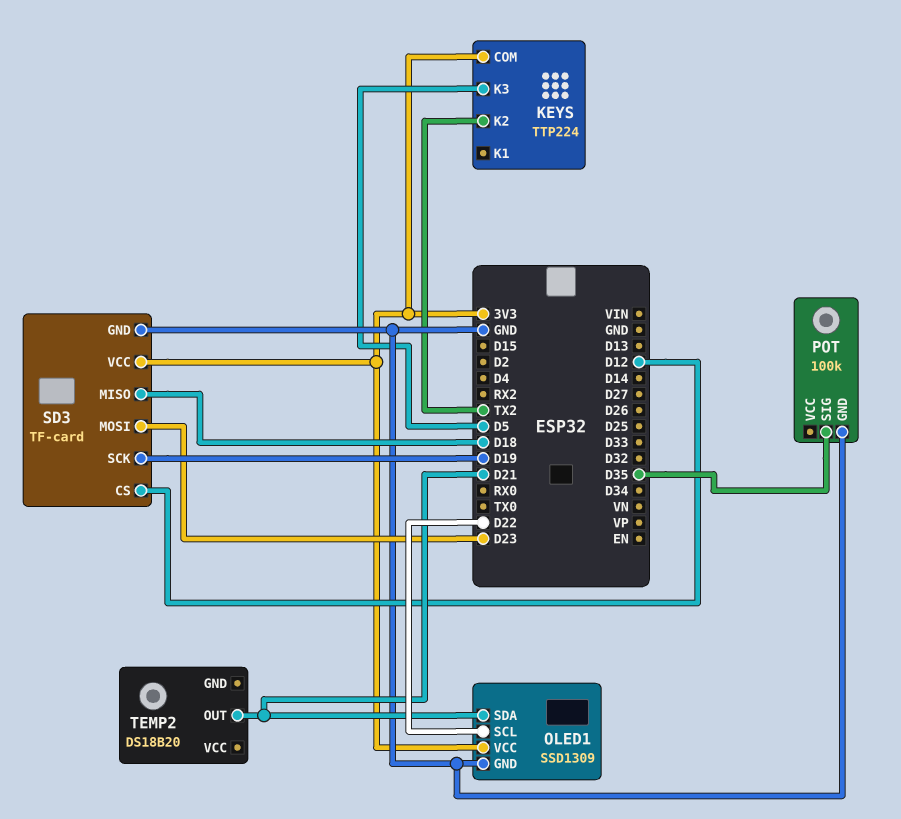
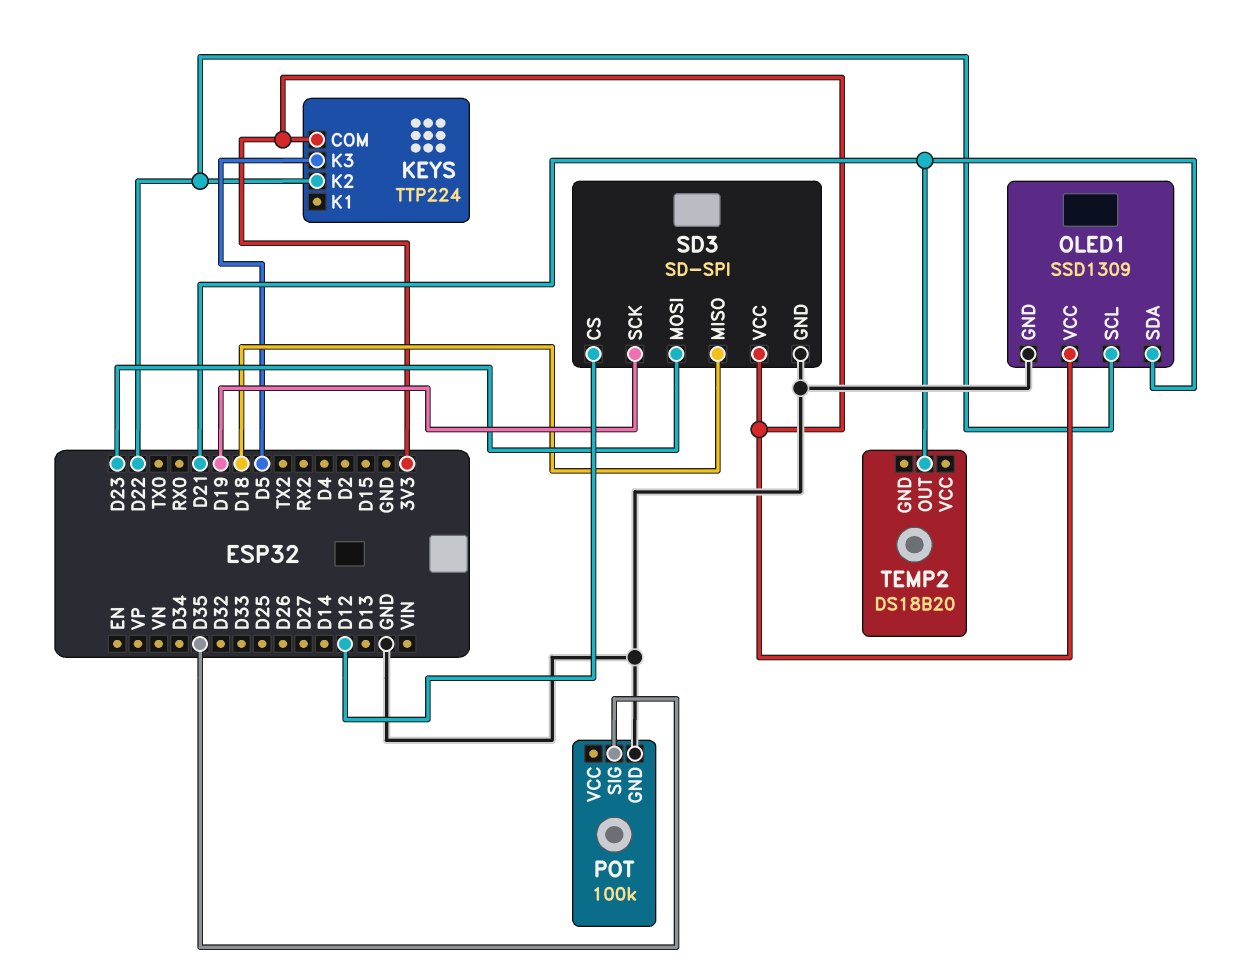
KEYS pin K2: TX2 -> D22
SD3: TF-card -> SD-SPI

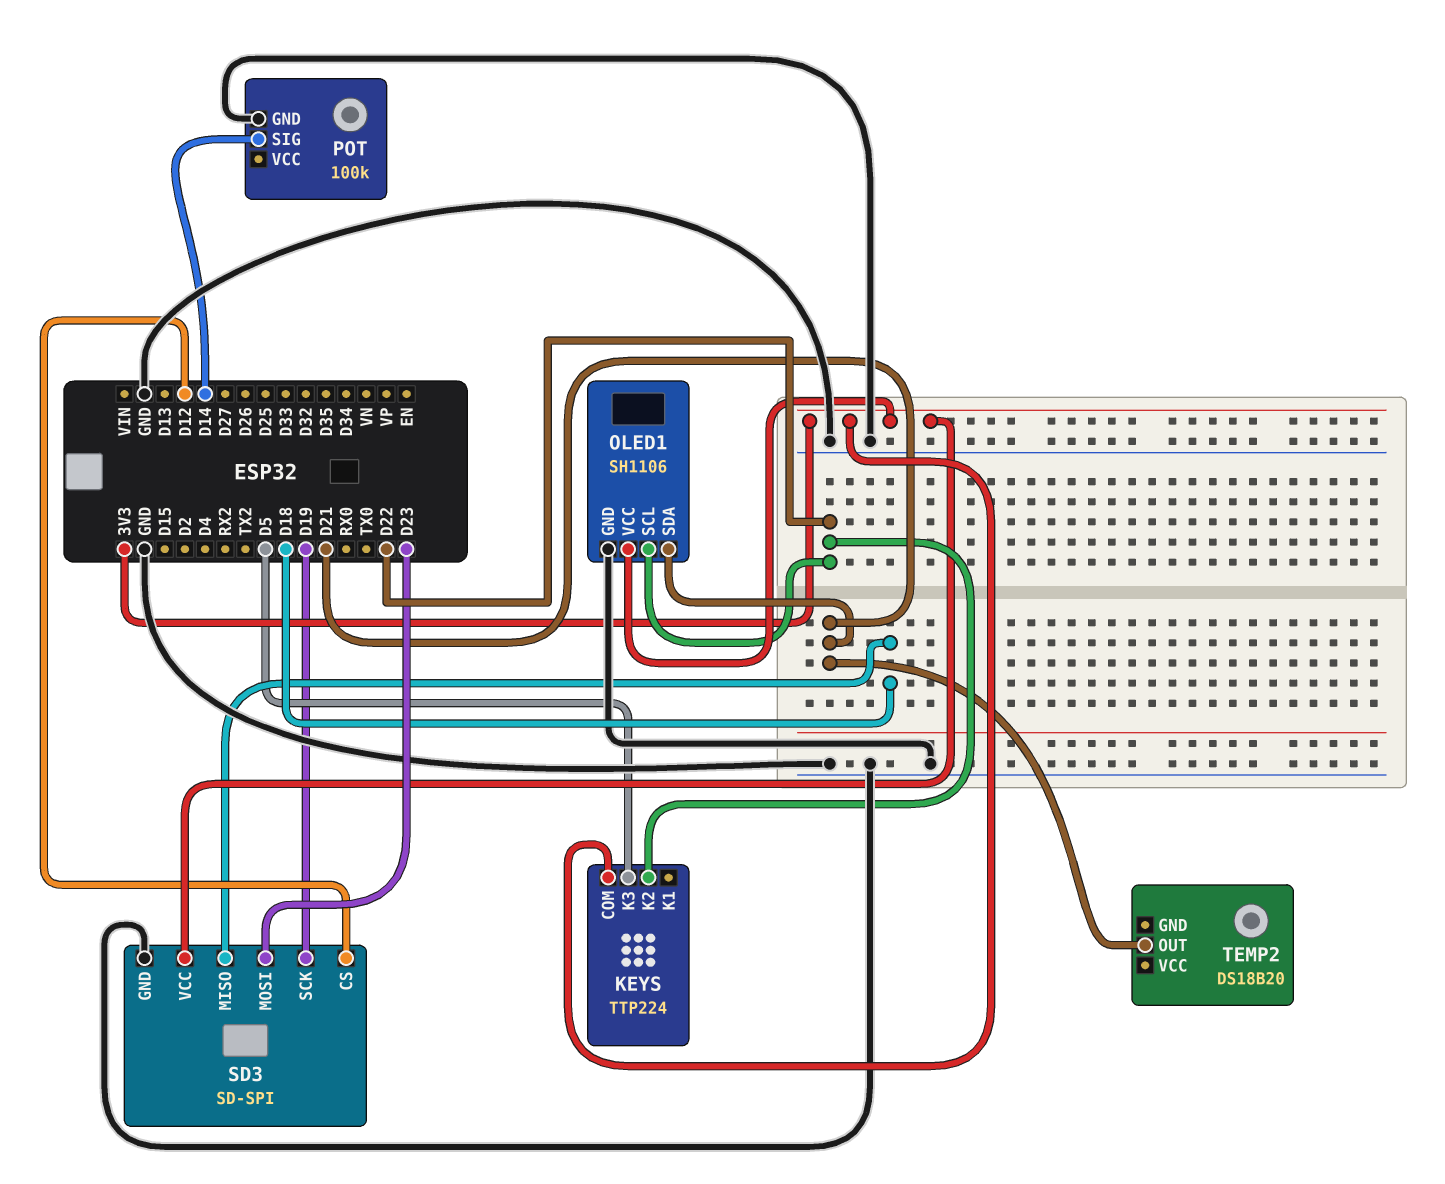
OLED1: SSD1309 -> SH1106
POT pin SIG: D35 -> D14

